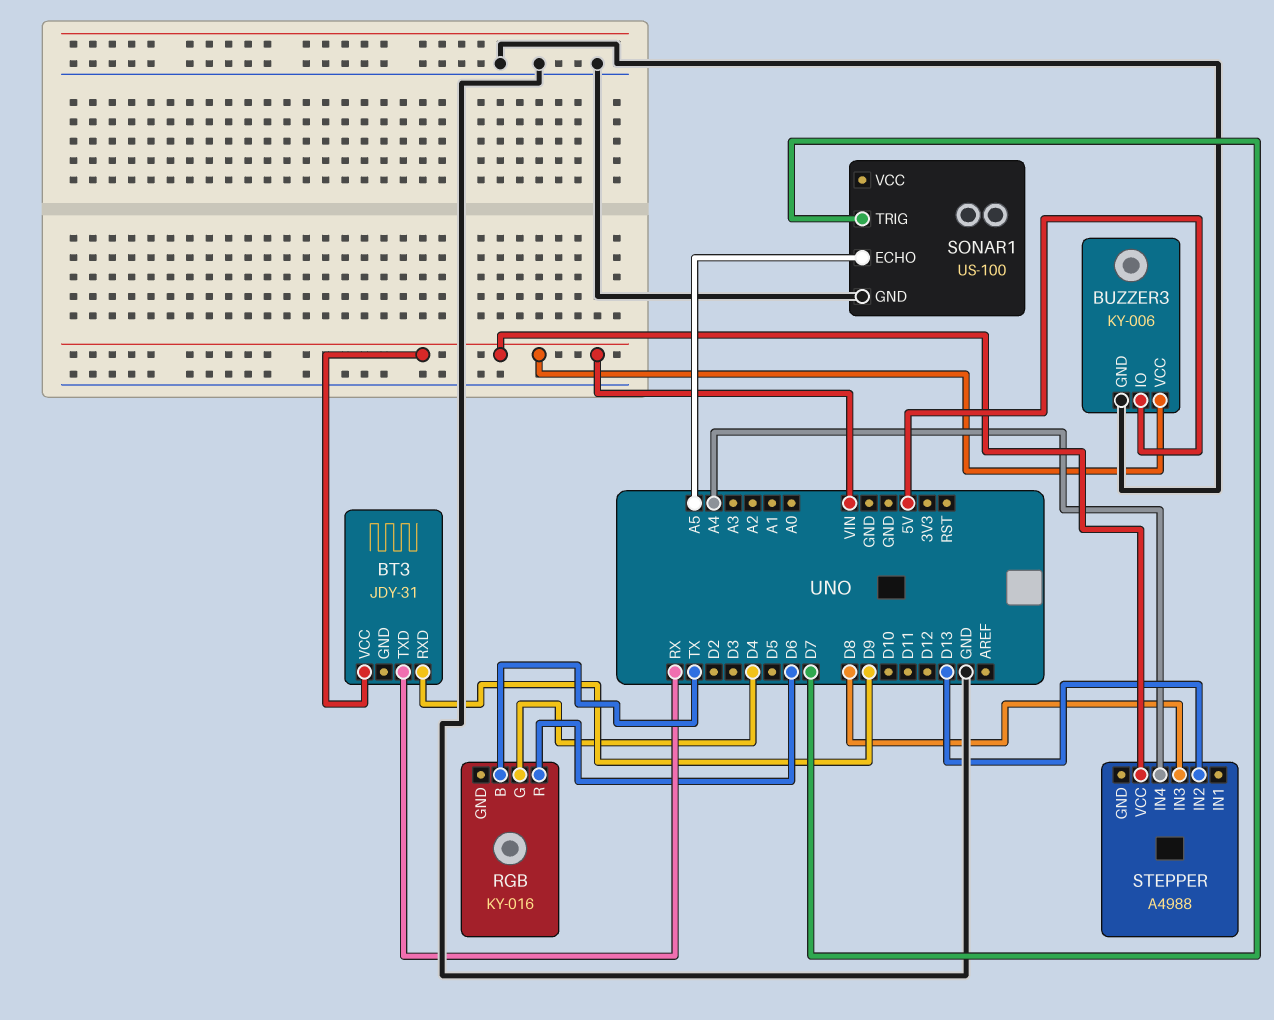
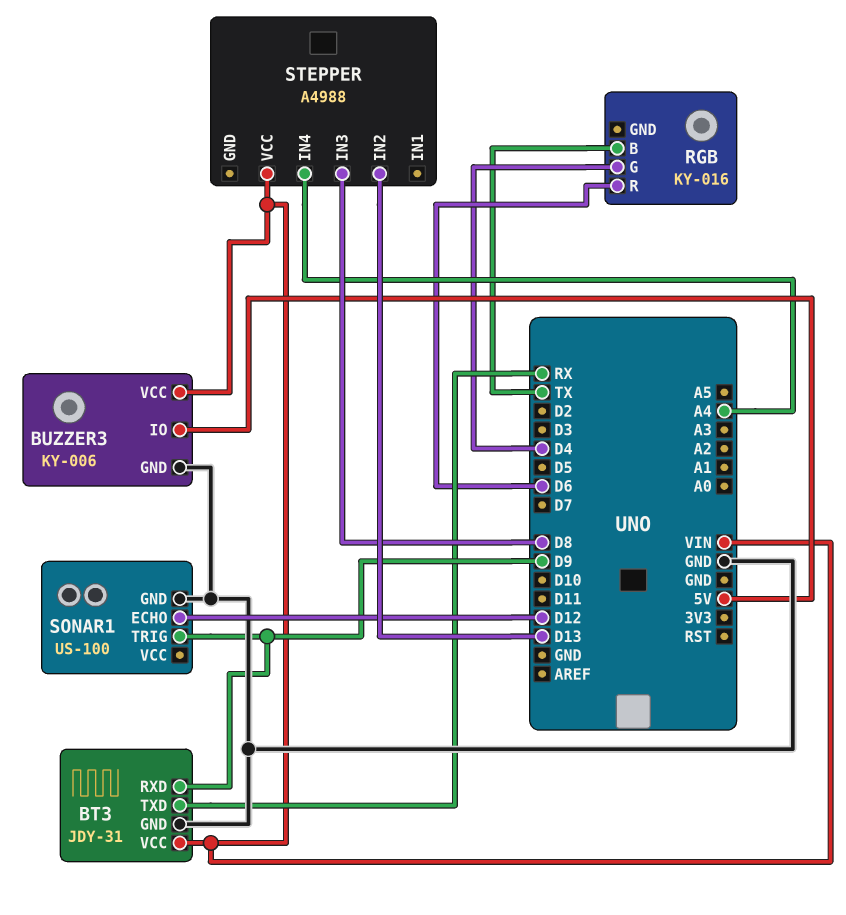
BT3 pin GND: none -> GND
SONAR1 pin ECHO: A5 -> D12
SONAR1 pin TRIG: D7 -> D9

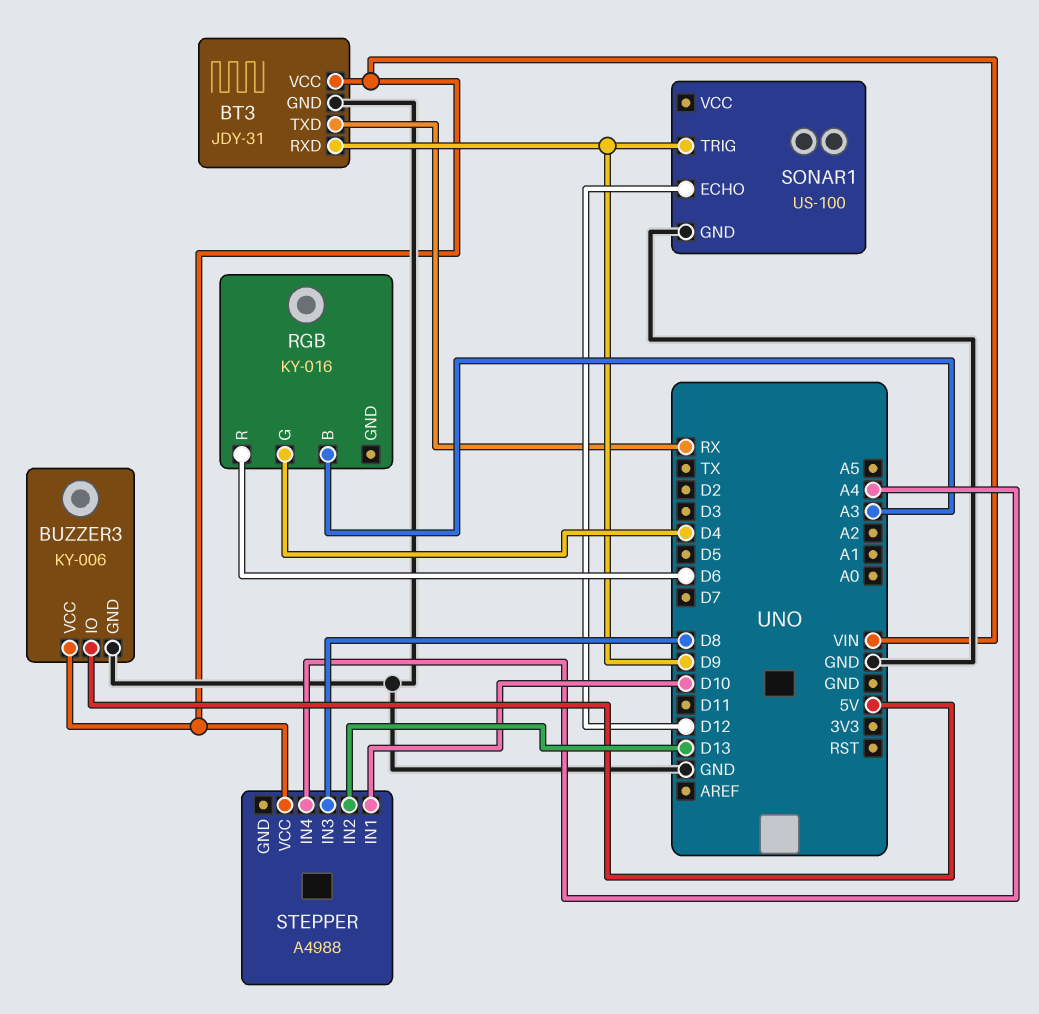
RGB pin B: TX -> A3
STEPPER pin IN1: none -> D10

